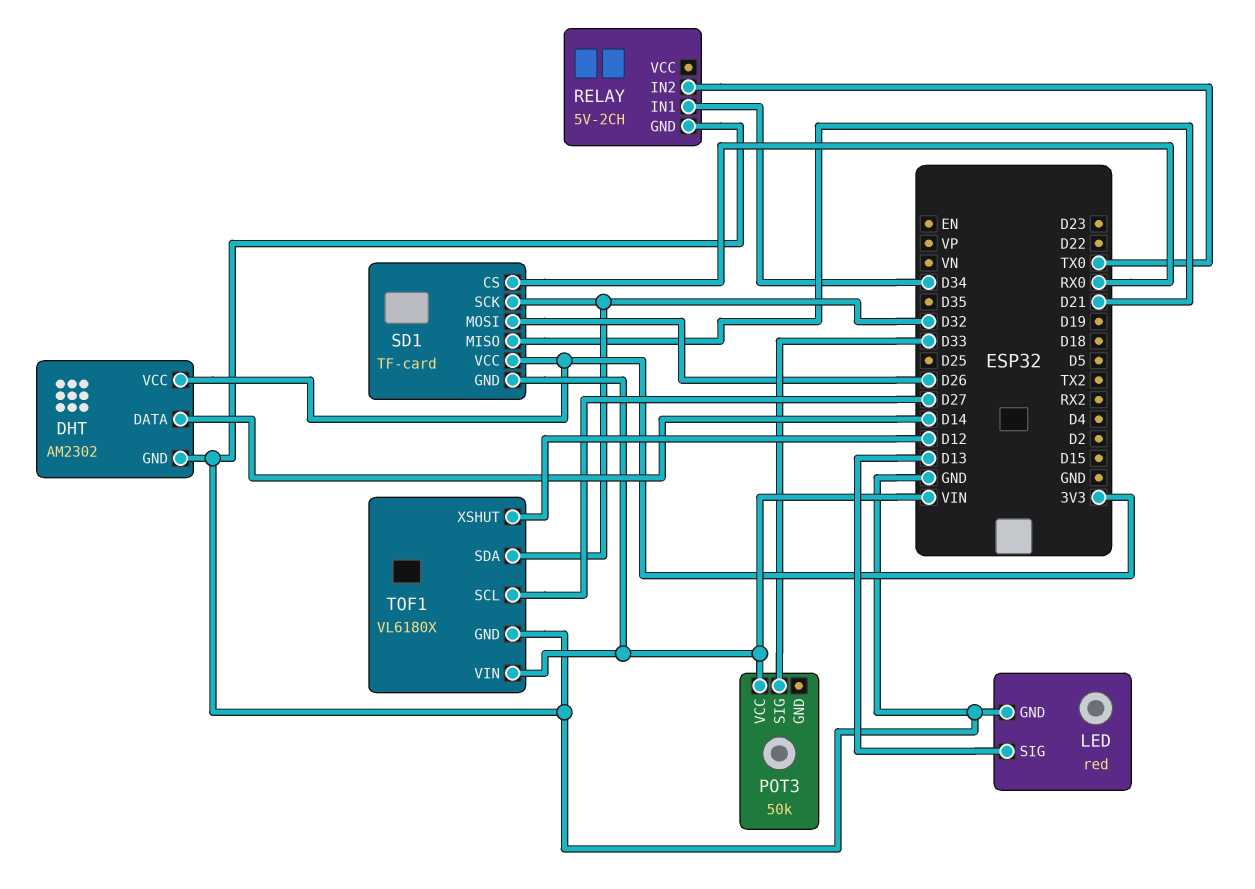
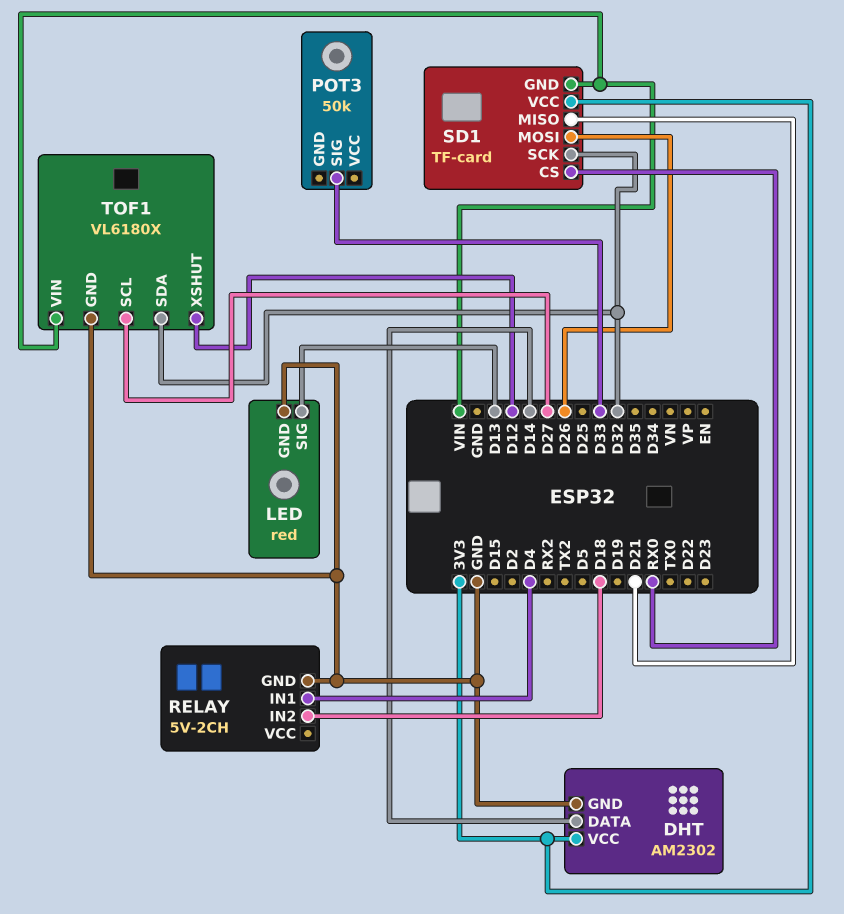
POT3 pin VCC: VIN -> none
RELAY pin IN1: D34 -> D4
RELAY pin IN2: TX0 -> D18

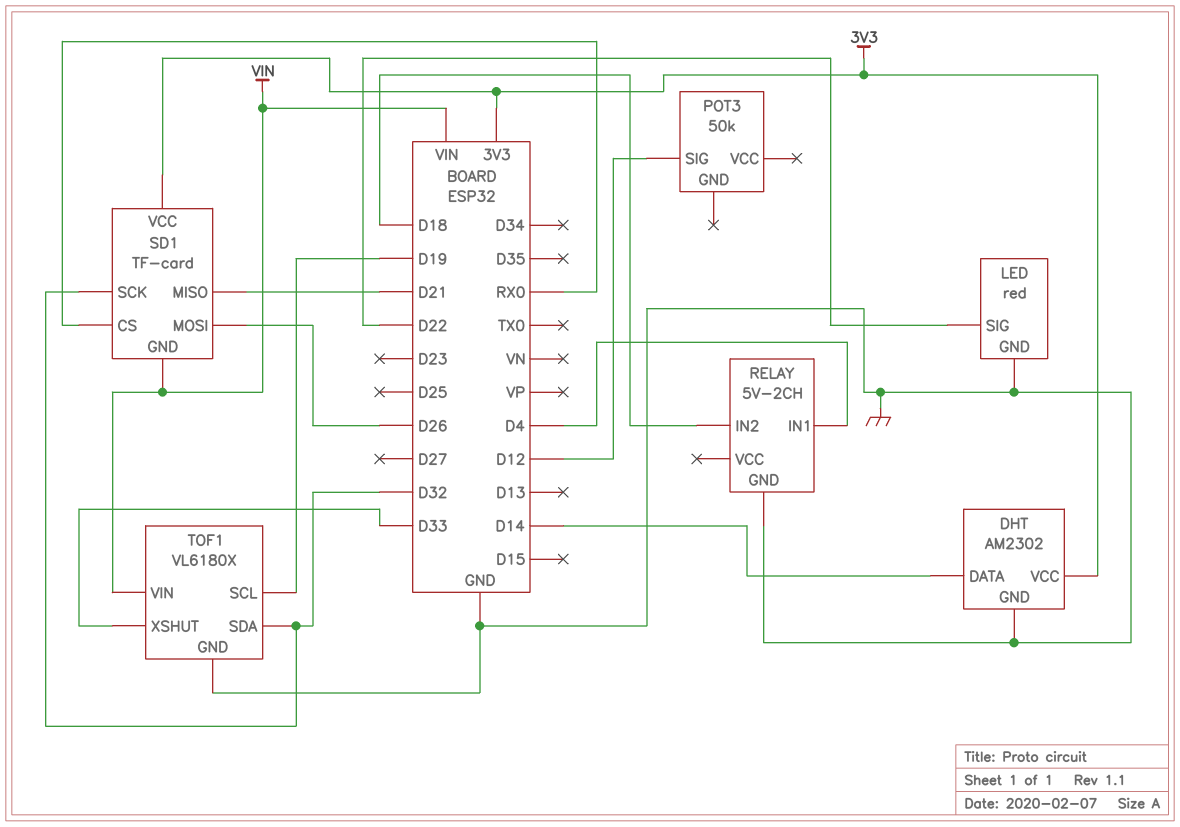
LED pin SIG: D13 -> D22
POT3 pin SIG: D33 -> D12
TOF1 pin SCL: D27 -> D19
TOF1 pin XSHUT: D12 -> D33

